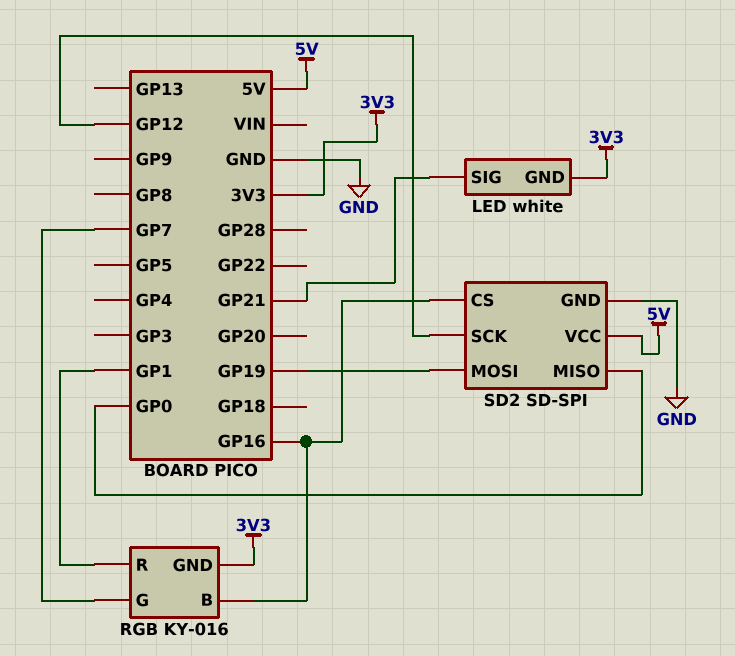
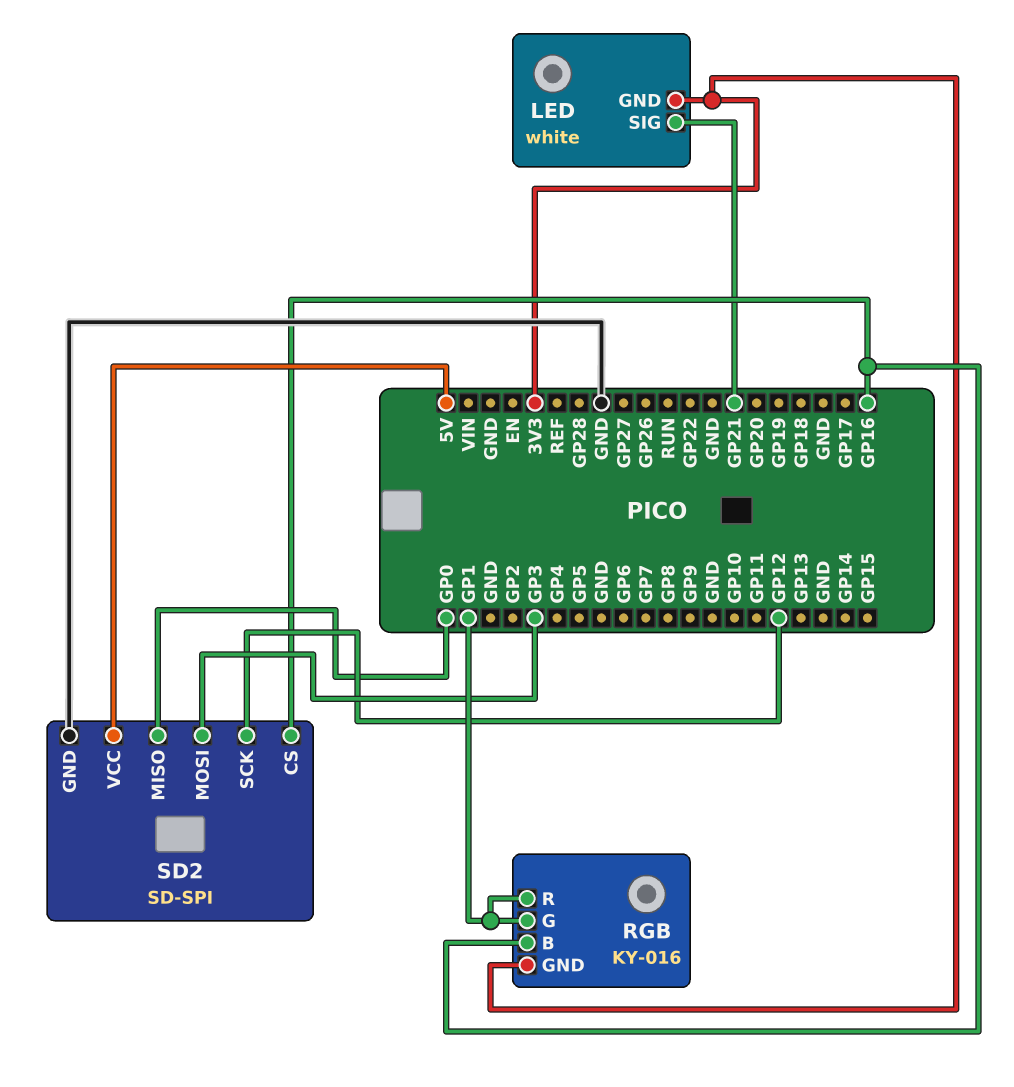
RGB pin G: GP7 -> GP1
SD2 pin MOSI: GP19 -> GP3

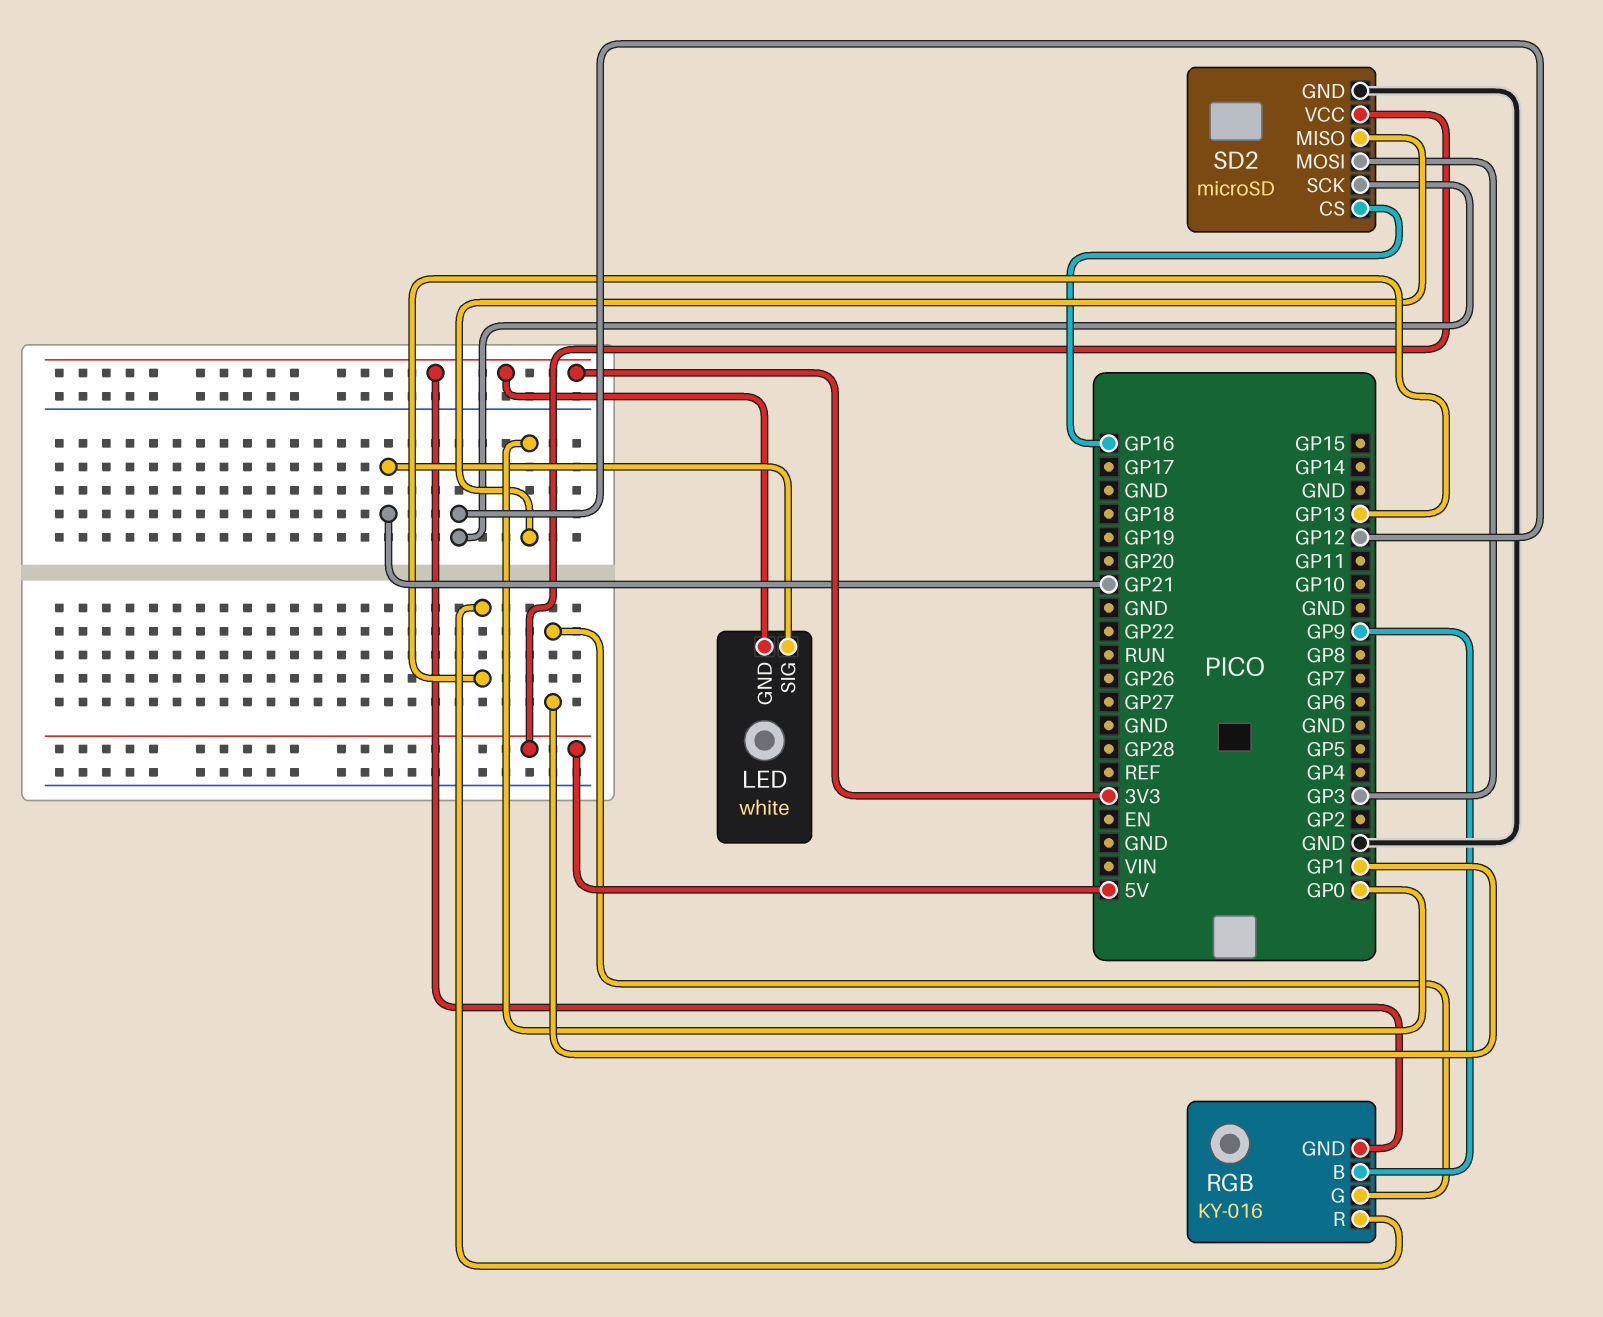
RGB pin B: GP16 -> GP9
RGB pin R: GP1 -> GP13
SD2: SD-SPI -> microSD

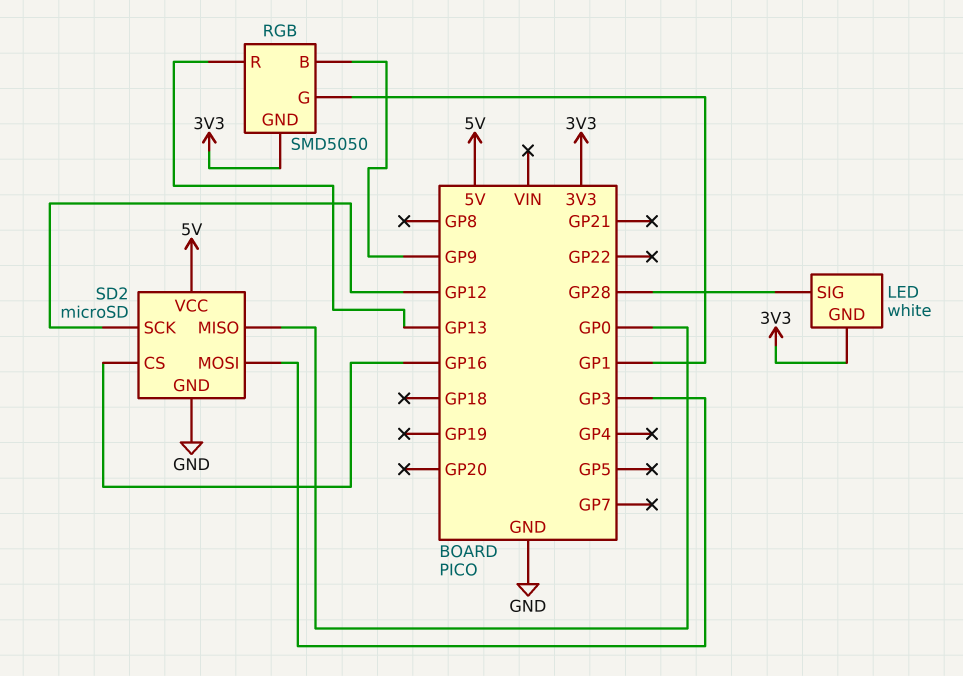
LED pin SIG: GP21 -> GP28
RGB: KY-016 -> SMD5050

